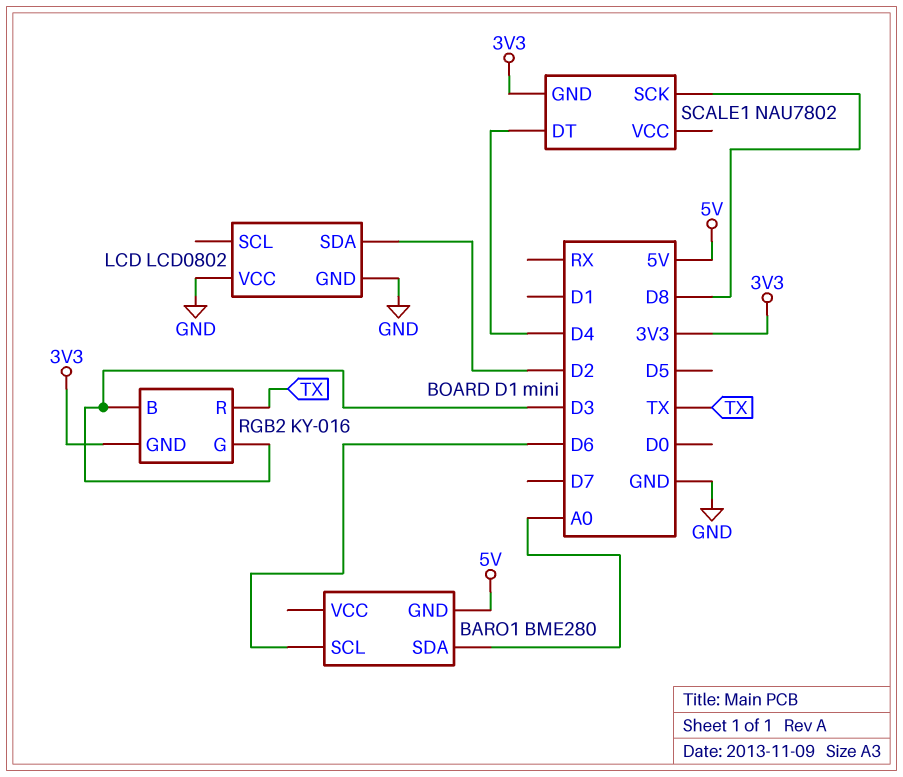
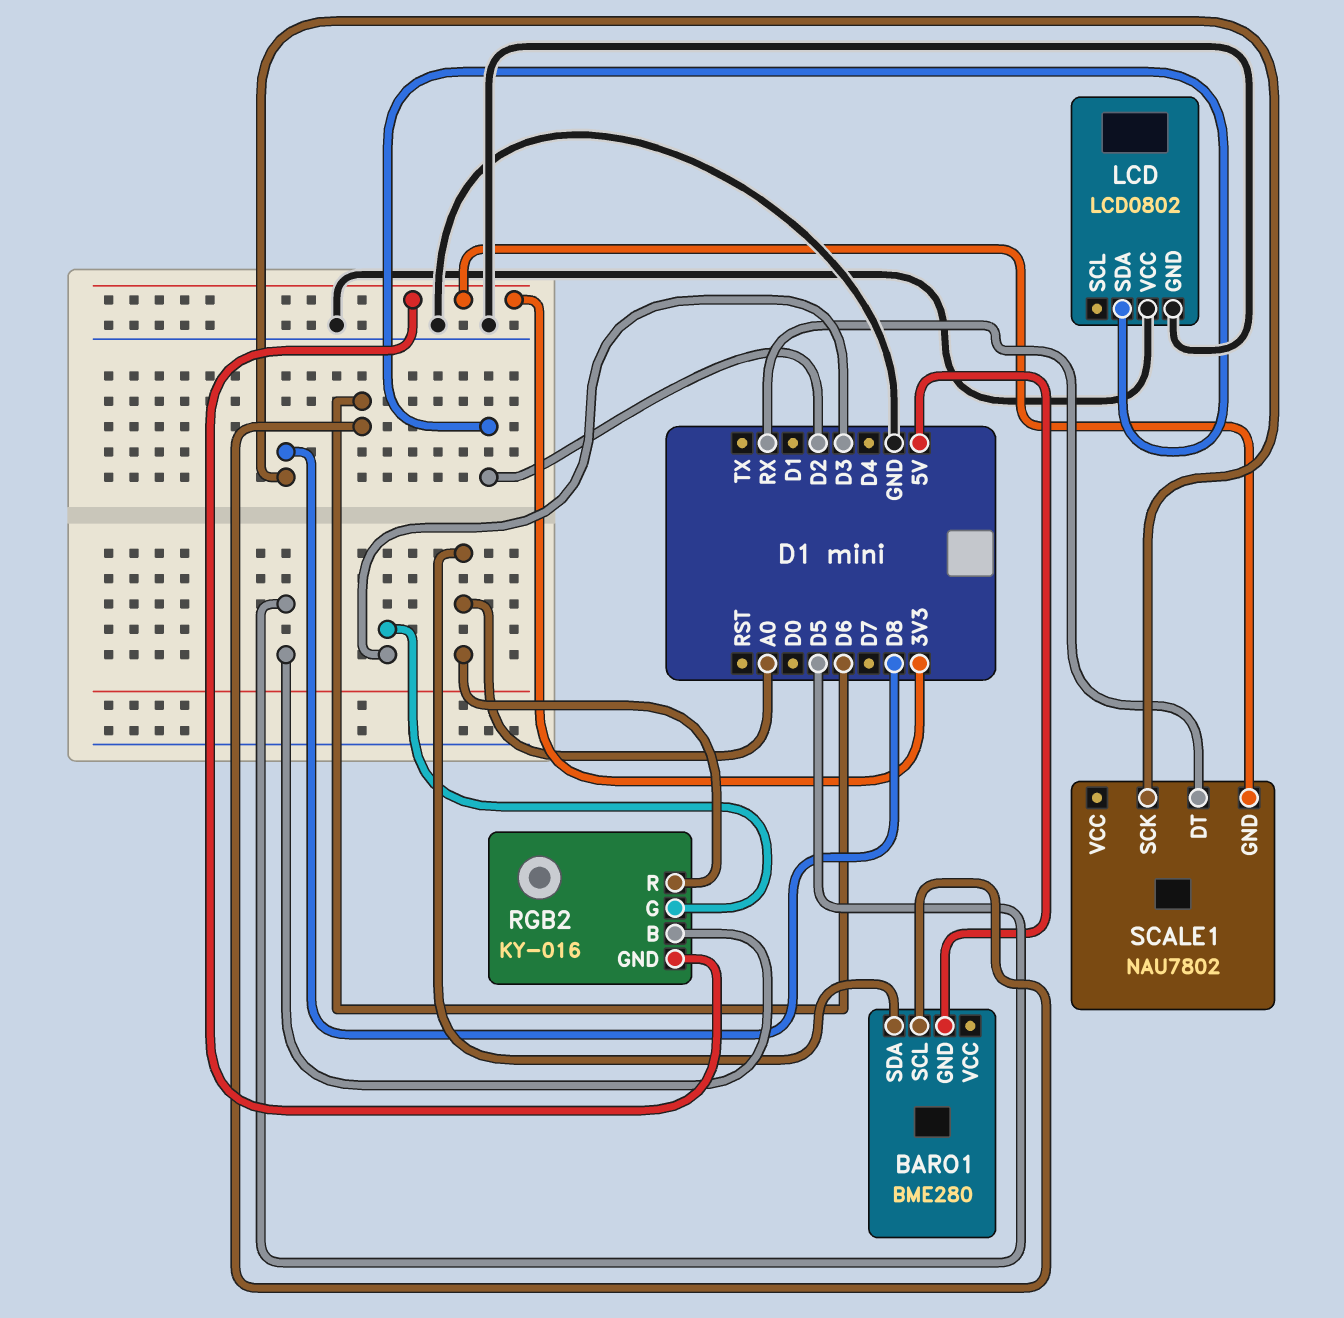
RGB2 pin B: D3 -> D5
RGB2 pin R: TX -> A0
SCALE1 pin DT: D4 -> RX

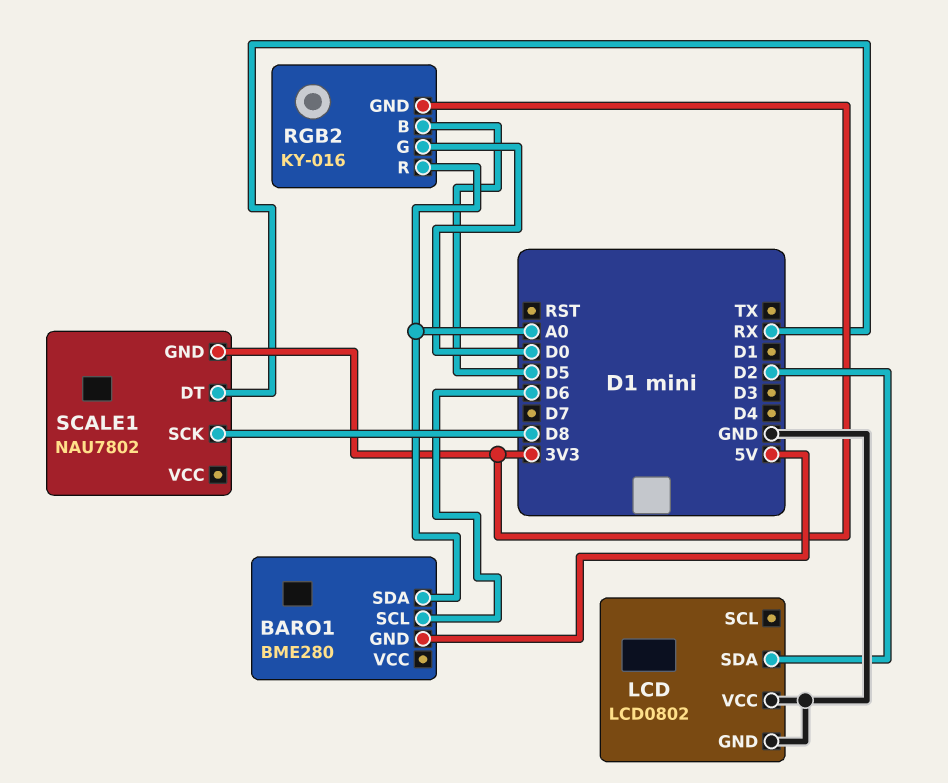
RGB2 pin G: D3 -> D0

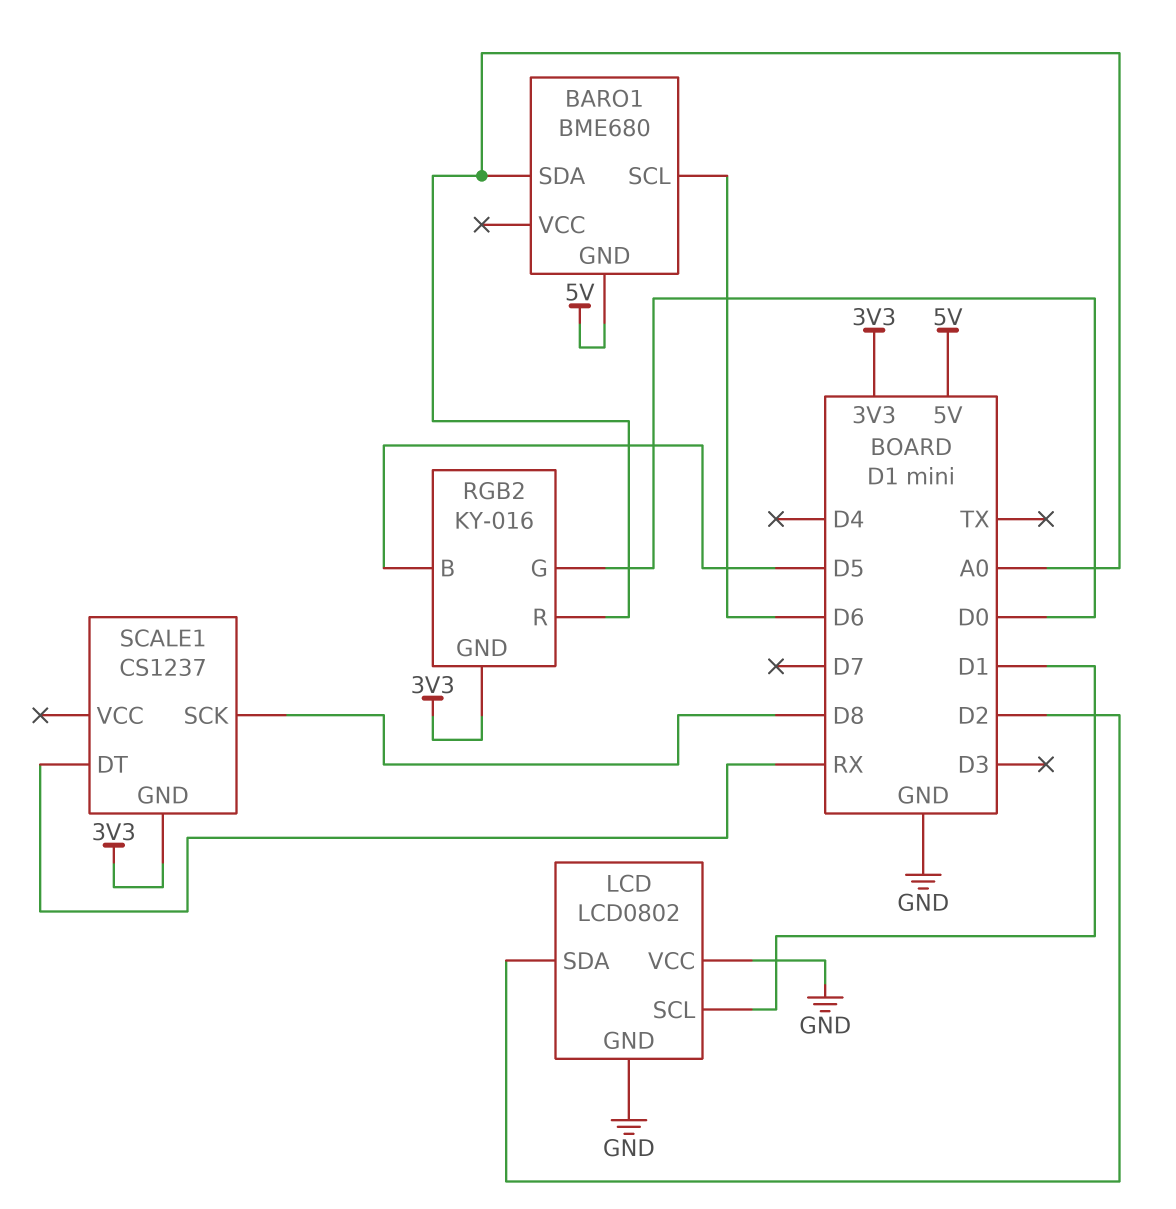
BARO1: BME280 -> BME680
LCD pin SCL: none -> D1
SCALE1: NAU7802 -> CS1237

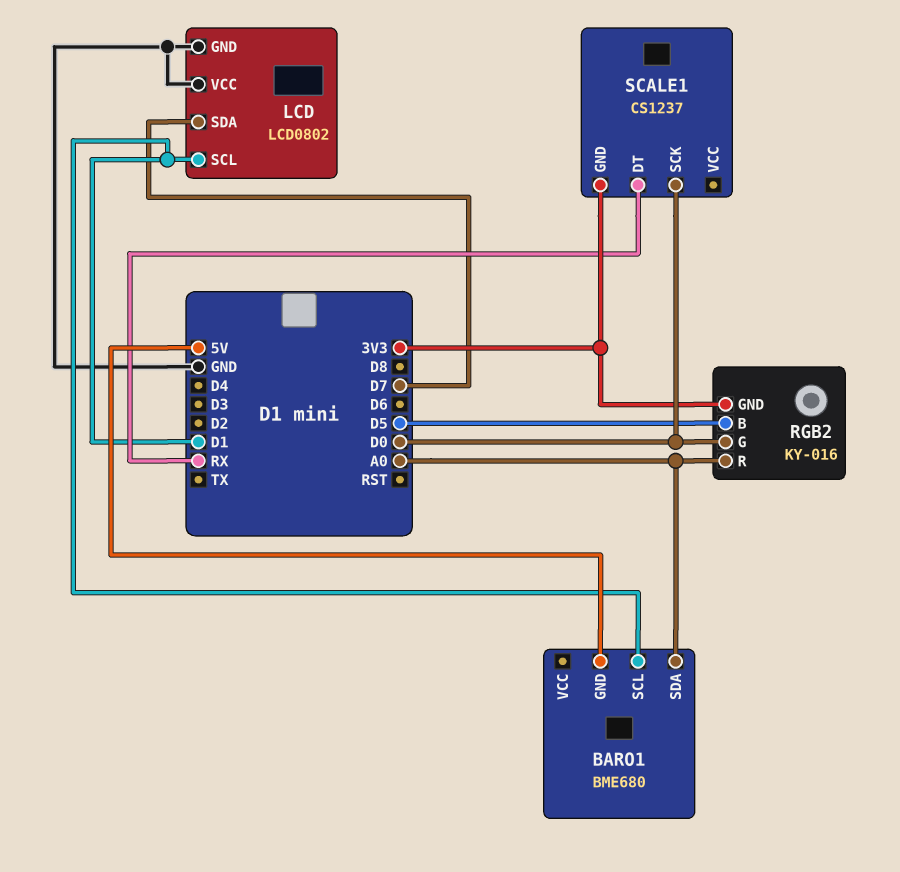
BARO1 pin SCL: D6 -> D1
LCD pin SDA: D2 -> D7
SCALE1 pin SCK: D8 -> D0

